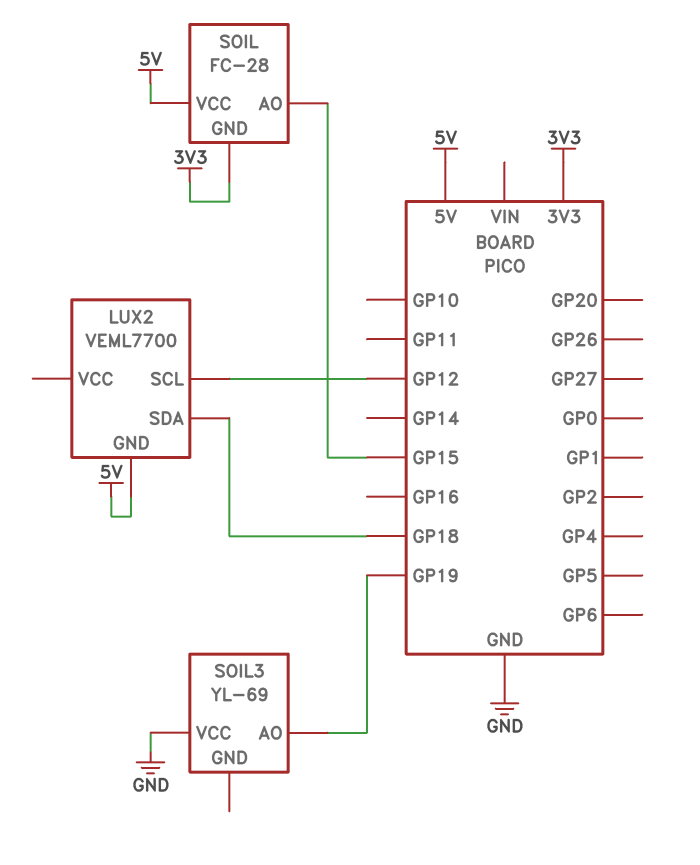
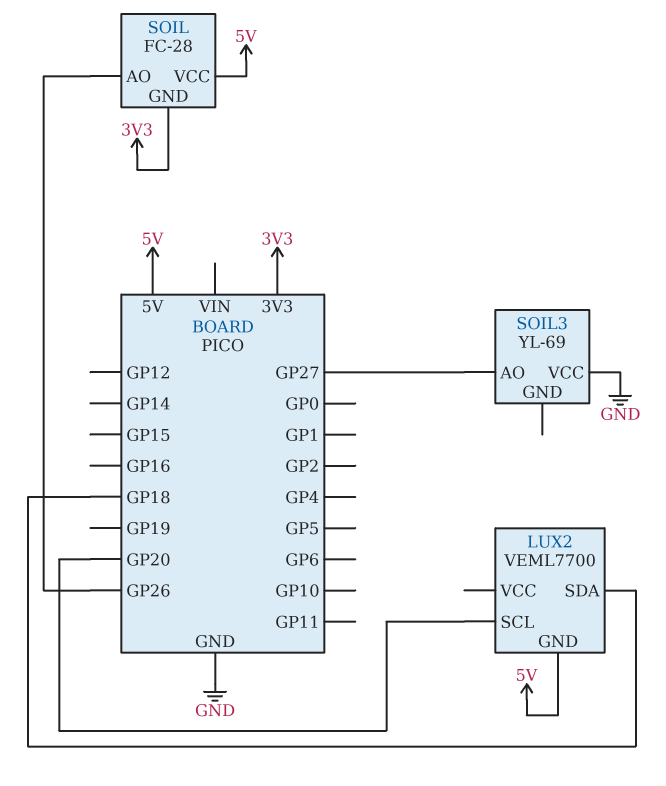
LUX2 pin SCL: GP12 -> GP20
SOIL pin AO: GP15 -> GP26
SOIL3 pin AO: GP19 -> GP27

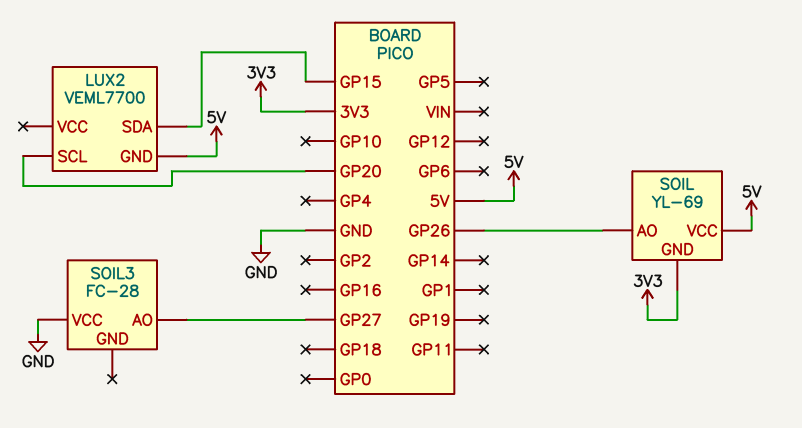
LUX2 pin SDA: GP18 -> GP15
SOIL: FC-28 -> YL-69
SOIL3: YL-69 -> FC-28

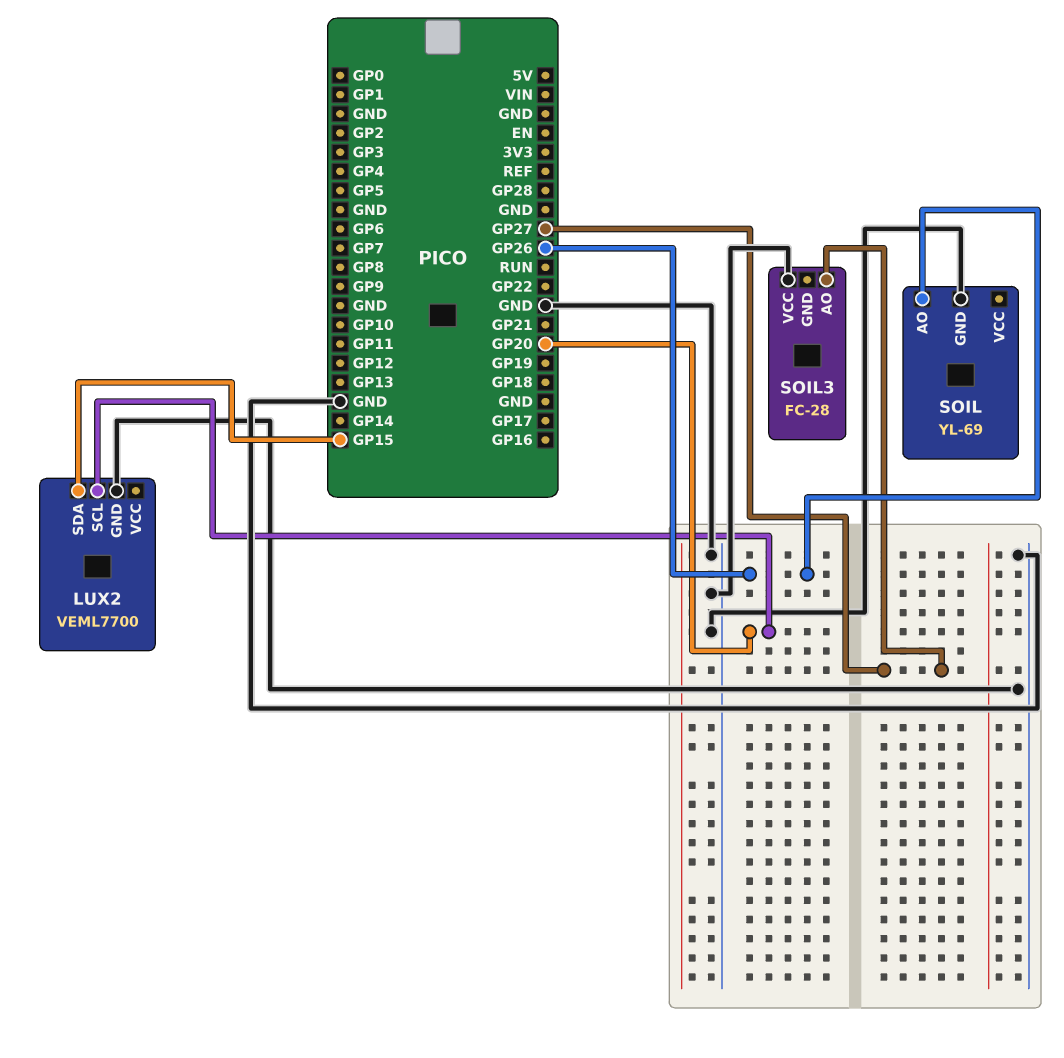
LUX2 pin GND: 5V -> GND
SOIL pin GND: 3V3 -> GND
SOIL pin VCC: 5V -> none

